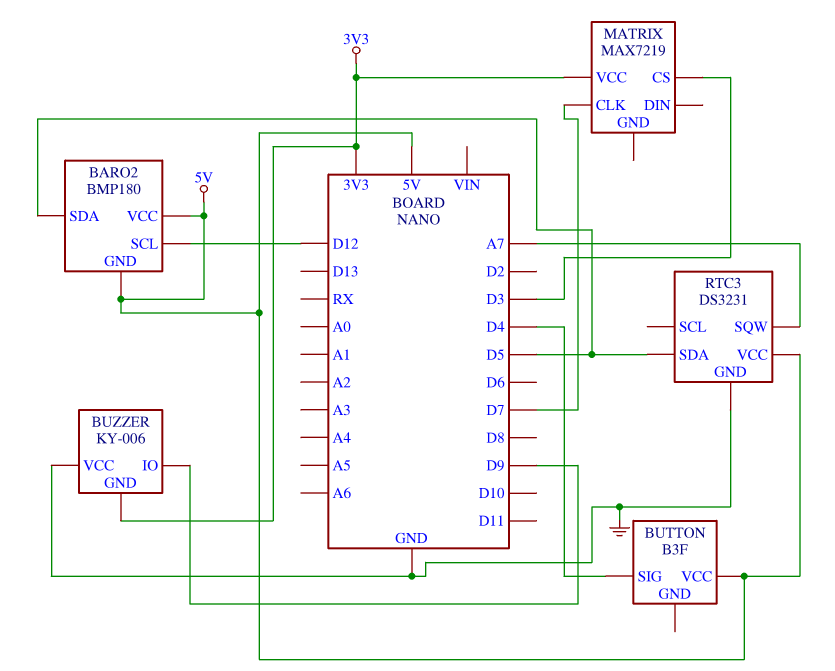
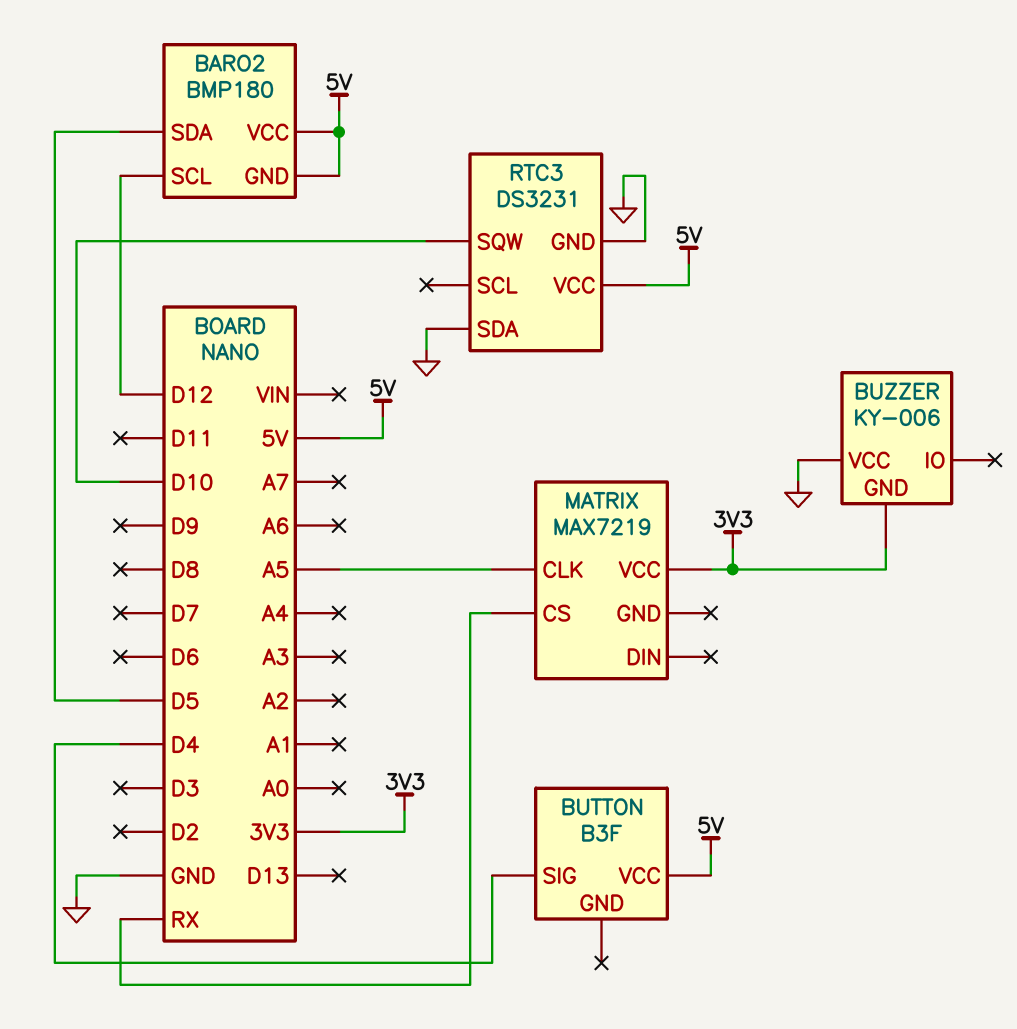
BUZZER pin IO: D9 -> none
MATRIX pin CLK: D7 -> A5
MATRIX pin CS: D3 -> RX
RTC3 pin SDA: D5 -> GND
RTC3 pin SQW: A7 -> D10

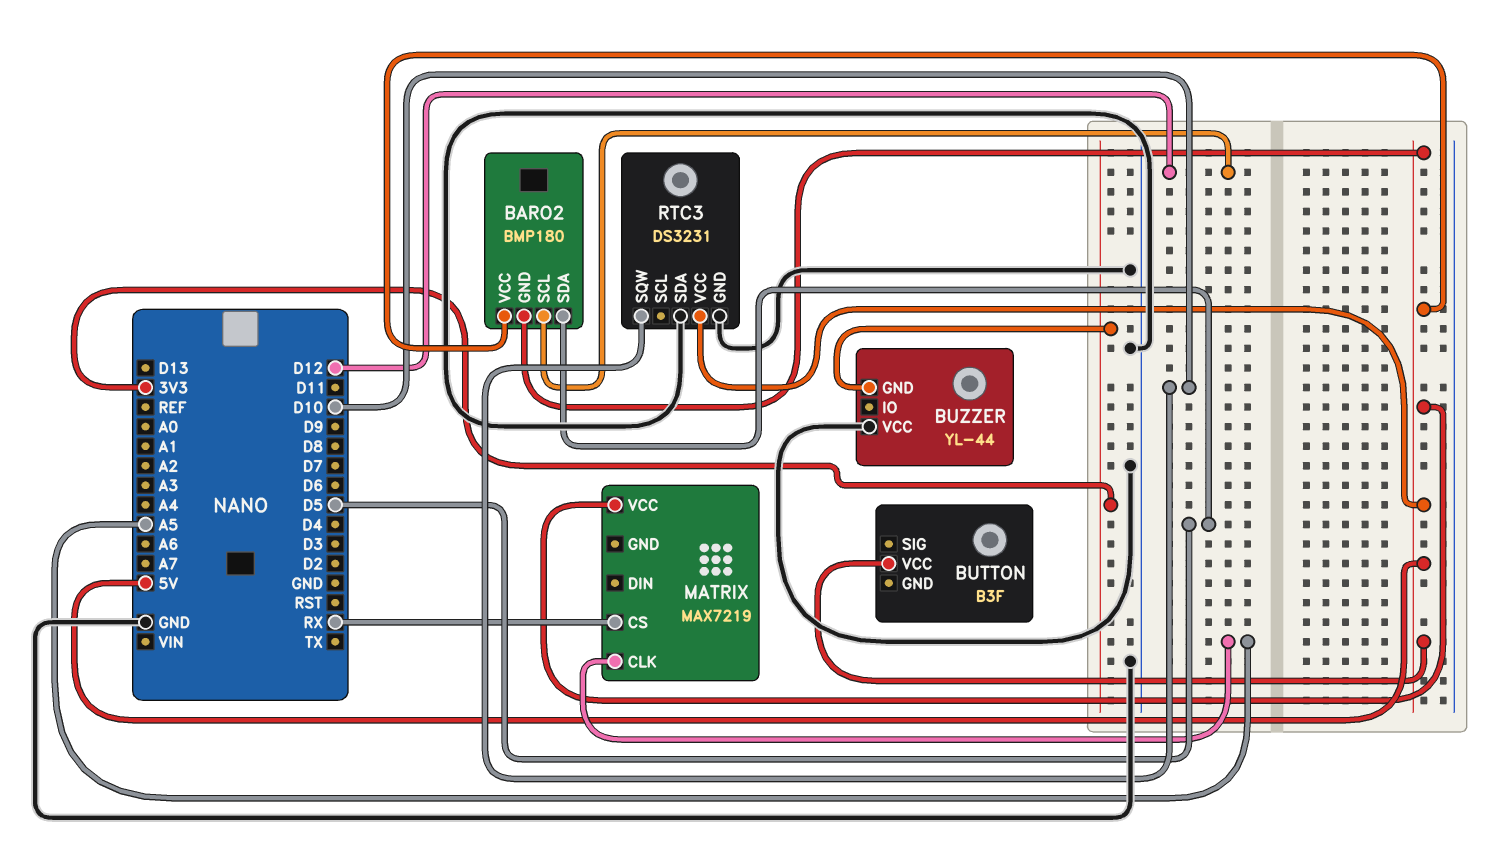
BUTTON pin SIG: D4 -> none
BUZZER: KY-006 -> YL-44
MATRIX pin VCC: 3V3 -> 5V

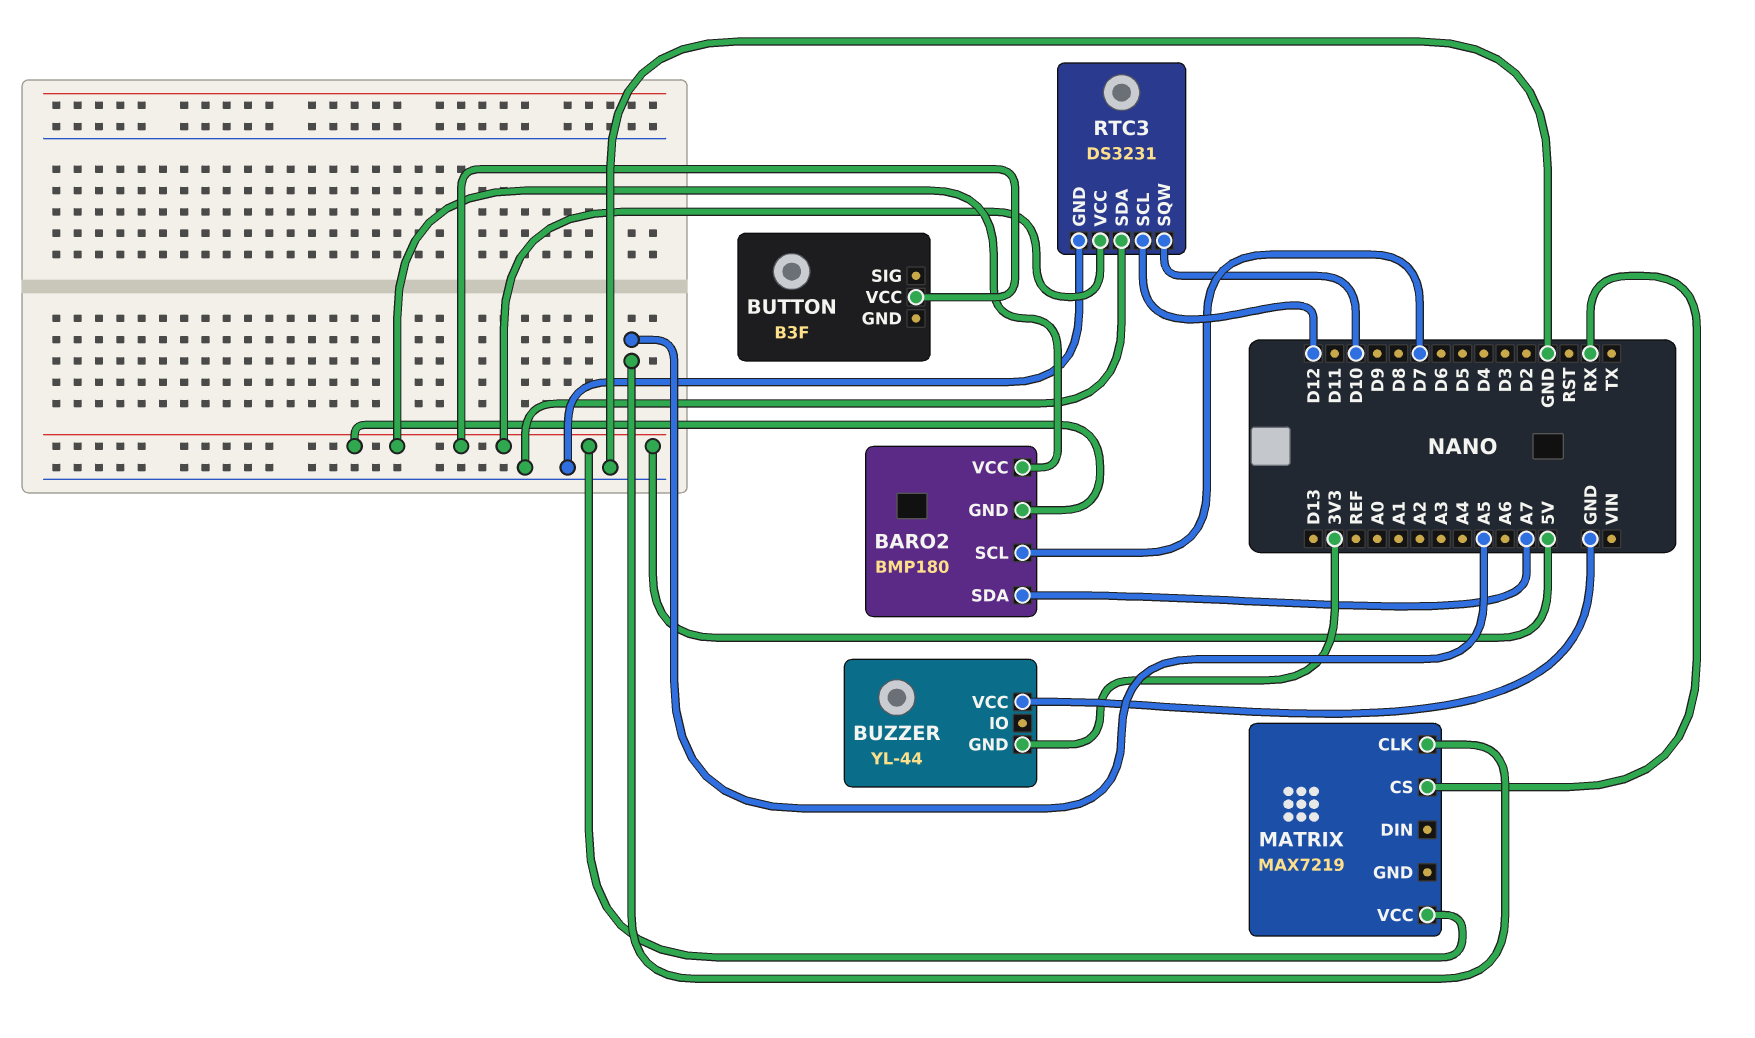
BARO2 pin SCL: D12 -> D7
BARO2 pin SDA: D5 -> A7
RTC3 pin SCL: none -> D12

